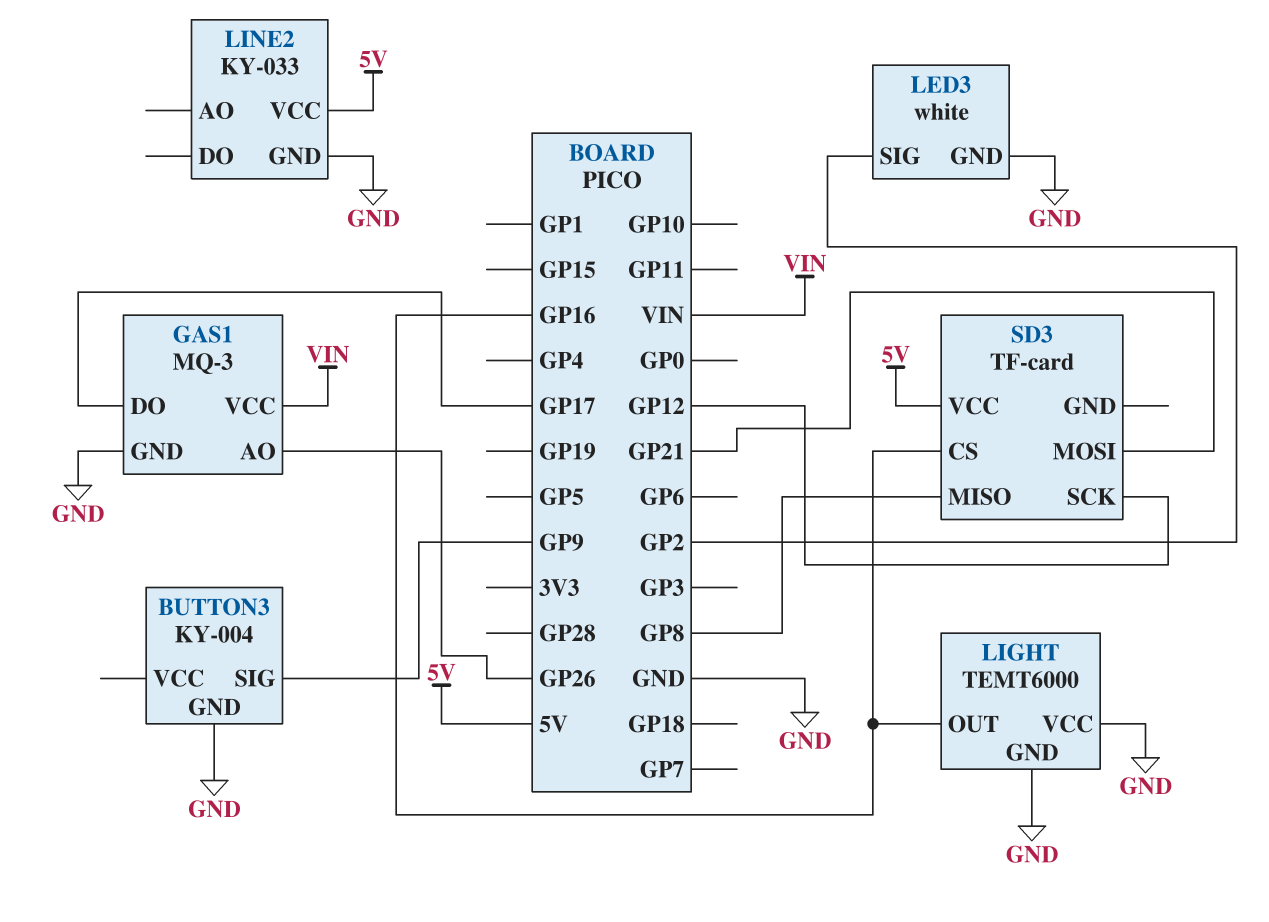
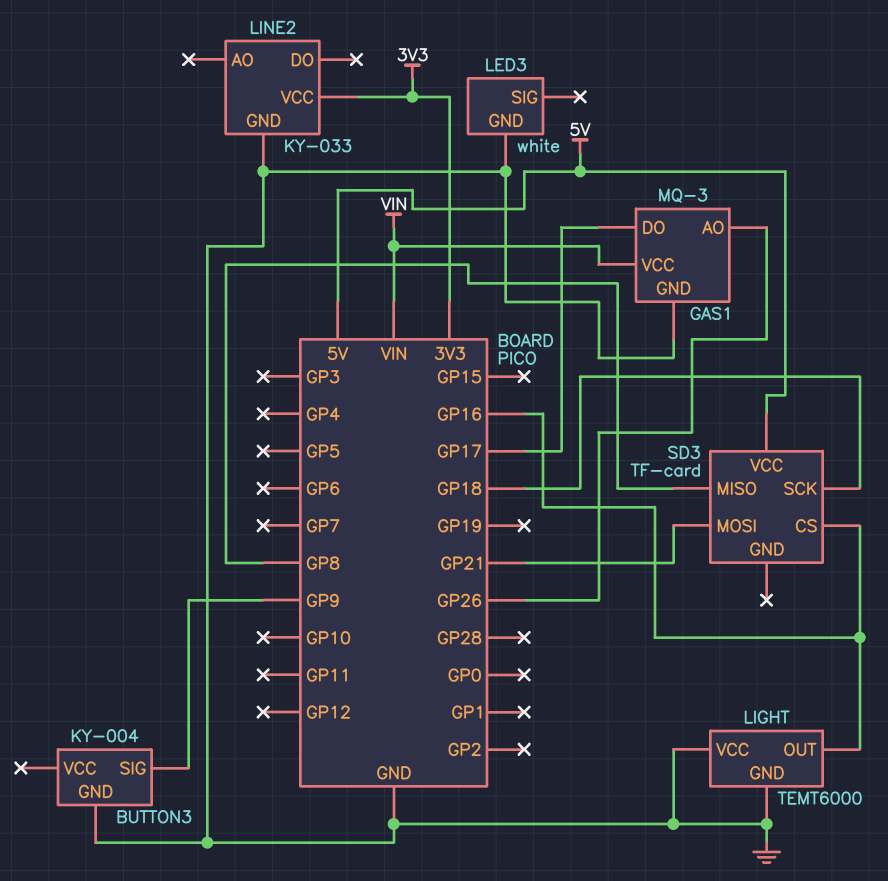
LED3 pin SIG: GP2 -> none
LINE2 pin VCC: 5V -> 3V3
SD3 pin SCK: GP12 -> GP18

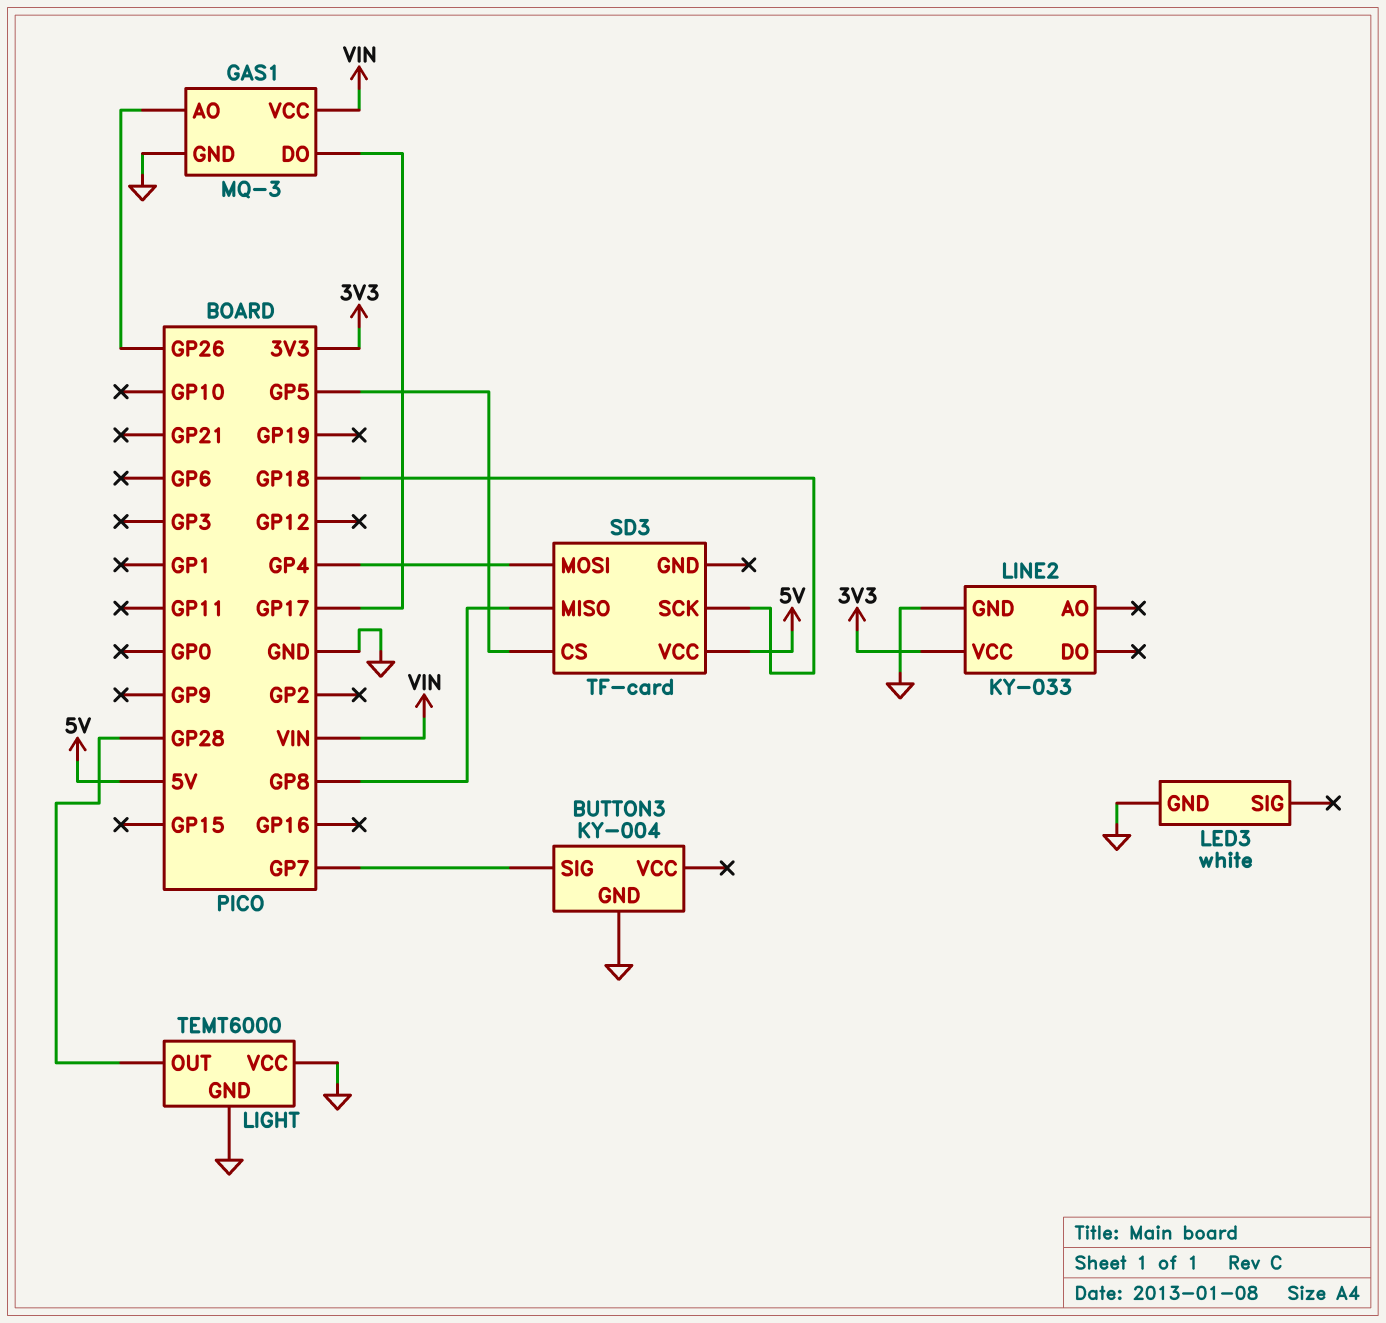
BUTTON3 pin SIG: GP9 -> GP7
LIGHT pin OUT: GP16 -> GP28
SD3 pin CS: GP16 -> GP5
SD3 pin MOSI: GP21 -> GP4

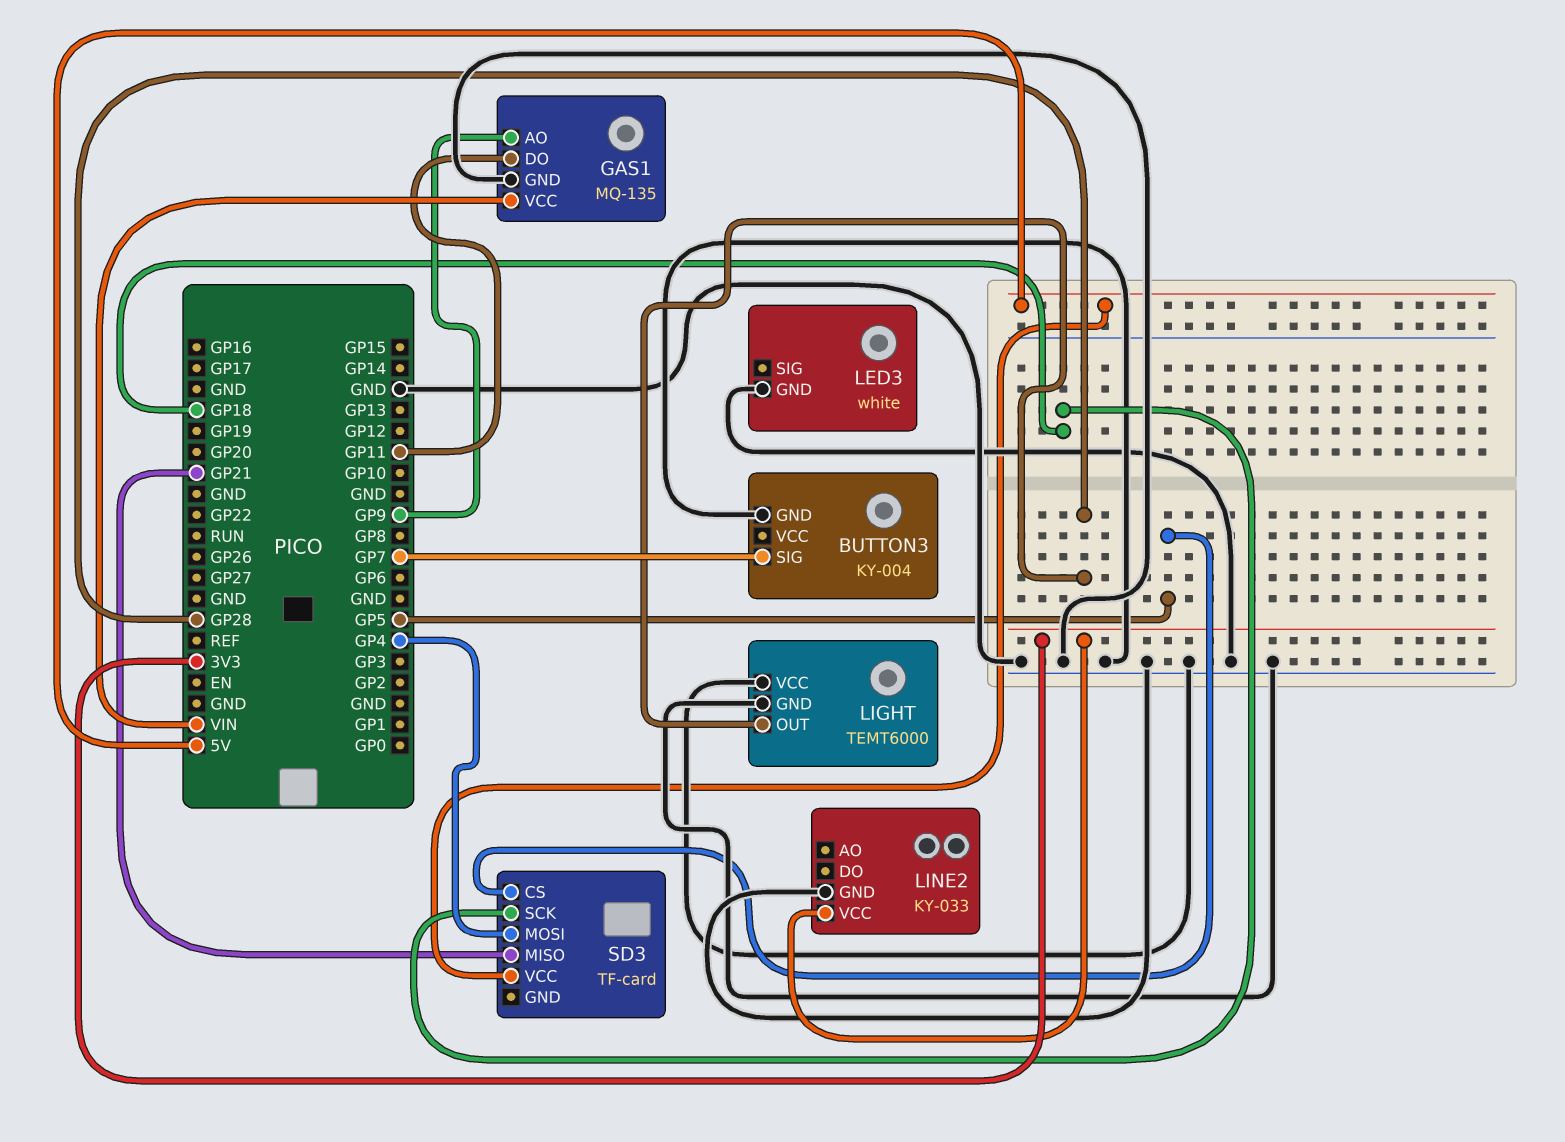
GAS1: MQ-3 -> MQ-135
GAS1 pin AO: GP26 -> GP9
GAS1 pin DO: GP17 -> GP11
SD3 pin MISO: GP8 -> GP21

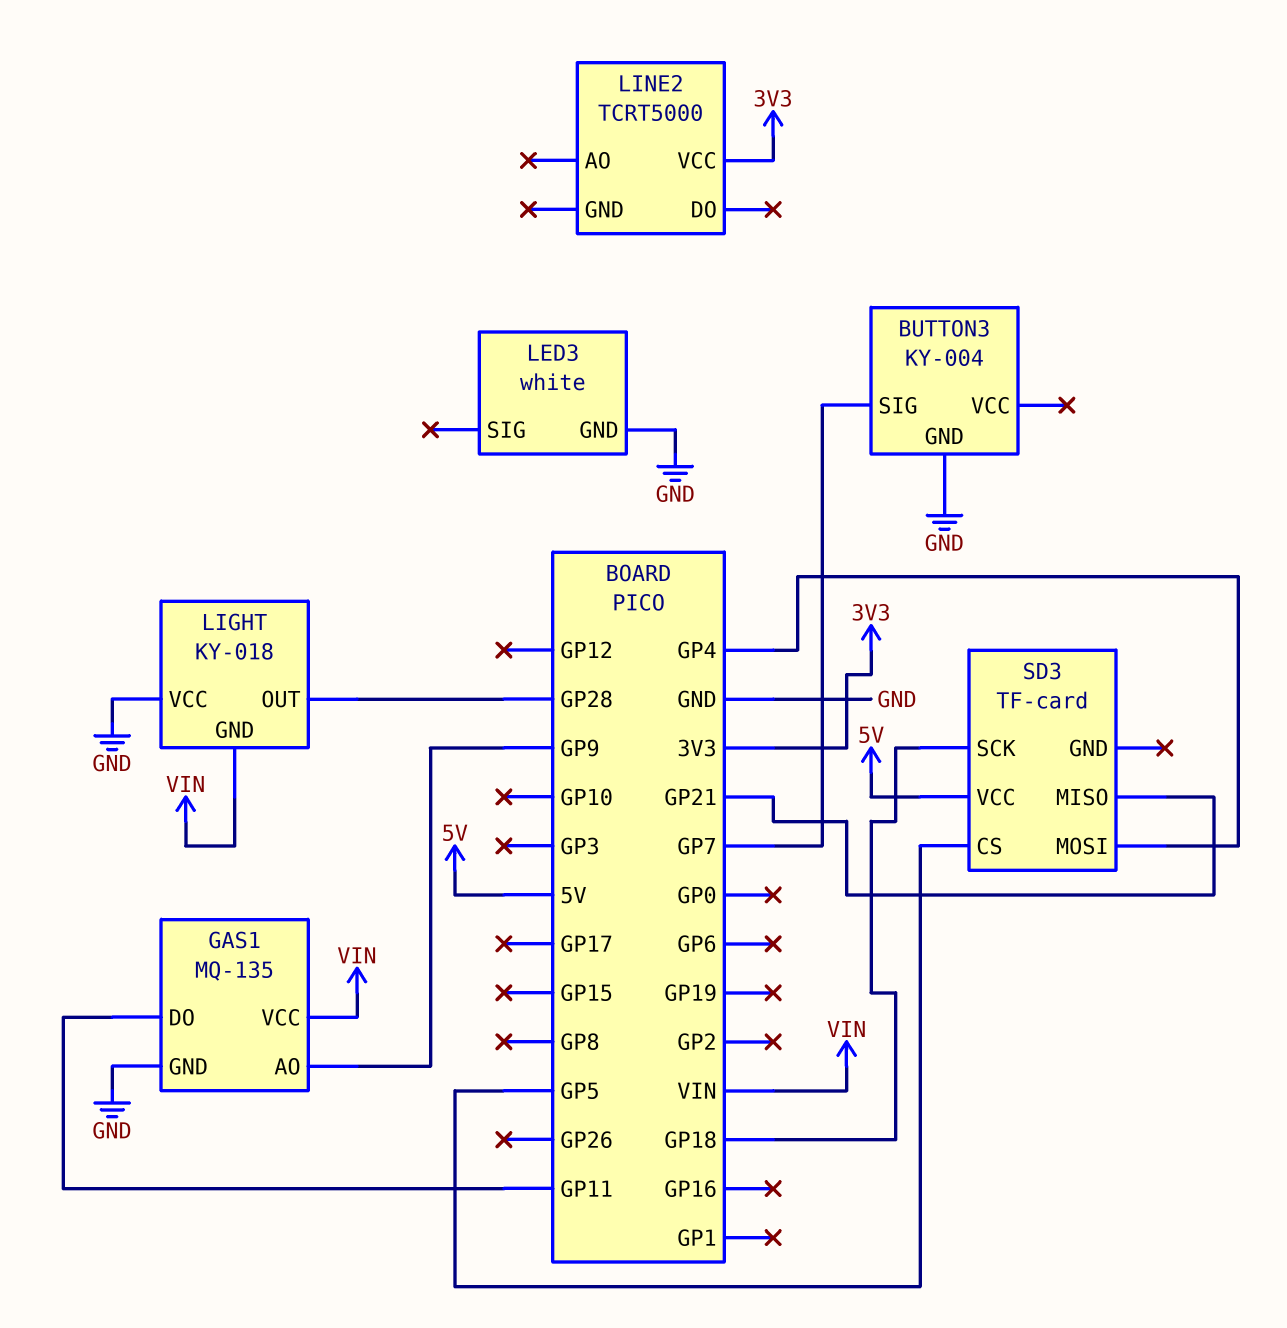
LIGHT: TEMT6000 -> KY-018
LIGHT pin GND: GND -> VIN
LINE2: KY-033 -> TCRT5000
LINE2 pin GND: GND -> none

